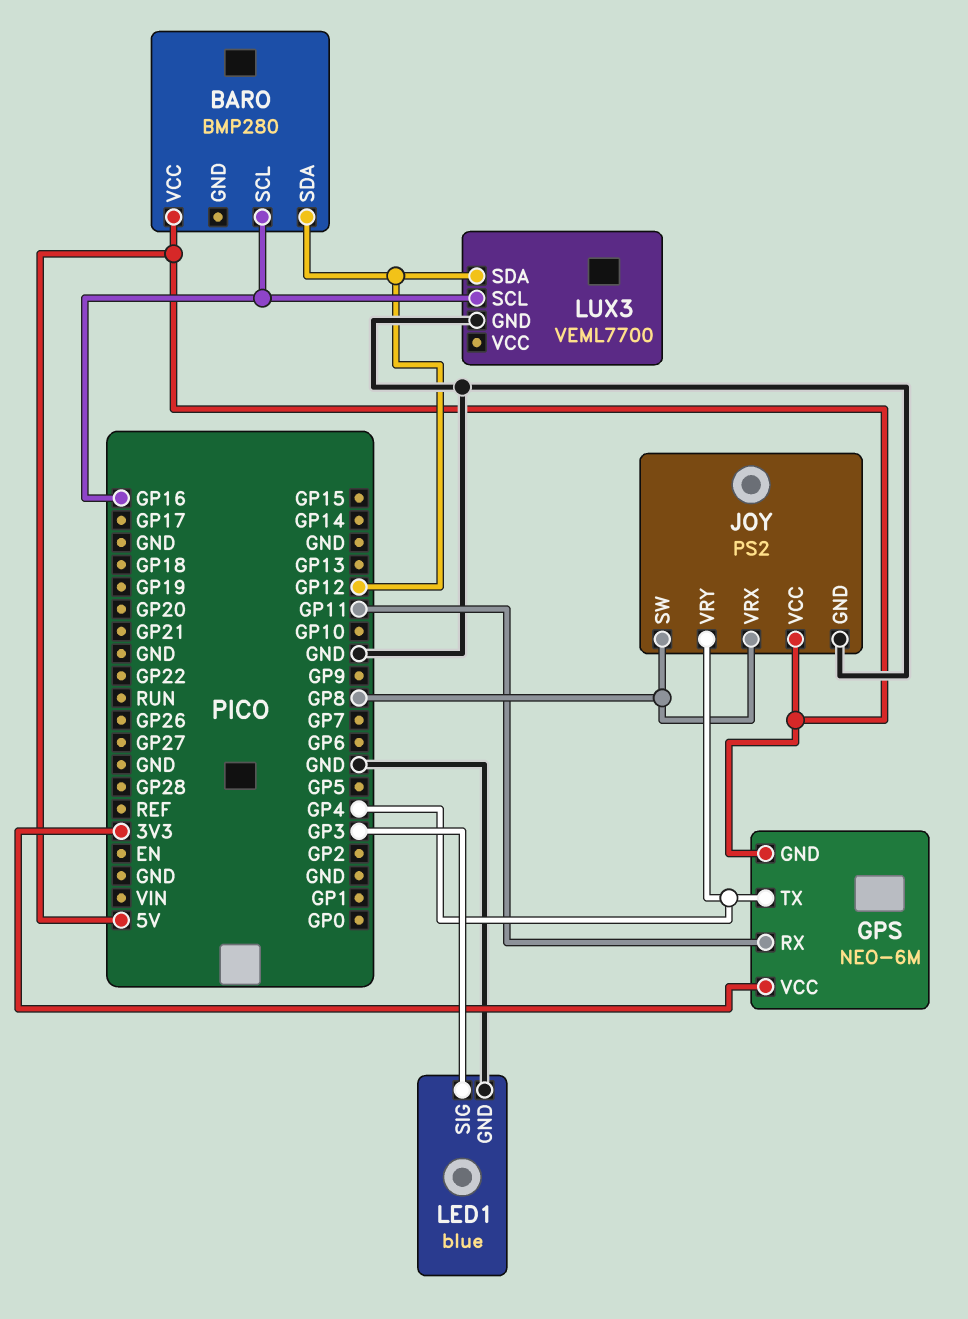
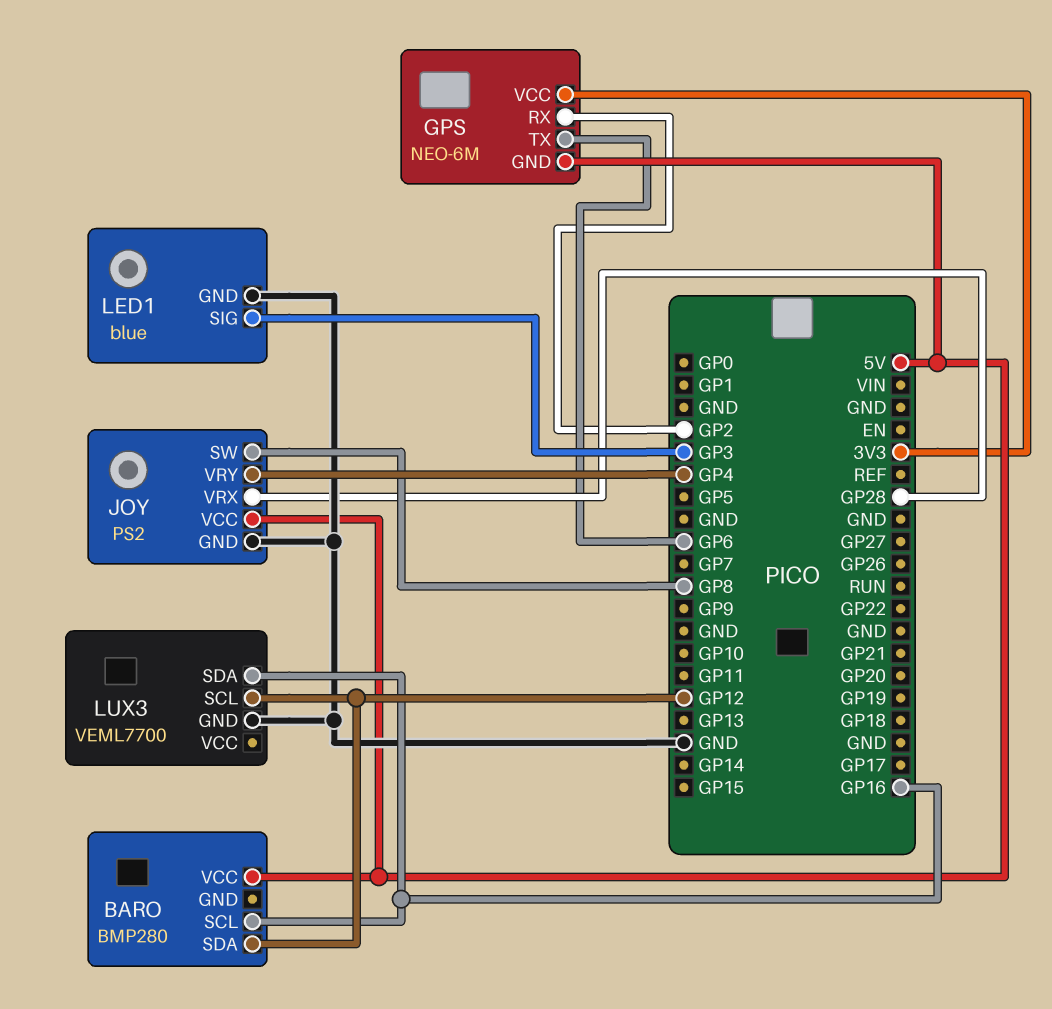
GPS pin RX: GP11 -> GP2
GPS pin TX: GP4 -> GP6
JOY pin VRX: GP8 -> GP28
LUX3 pin SCL: GP16 -> GP12
LUX3 pin SDA: GP12 -> GP16

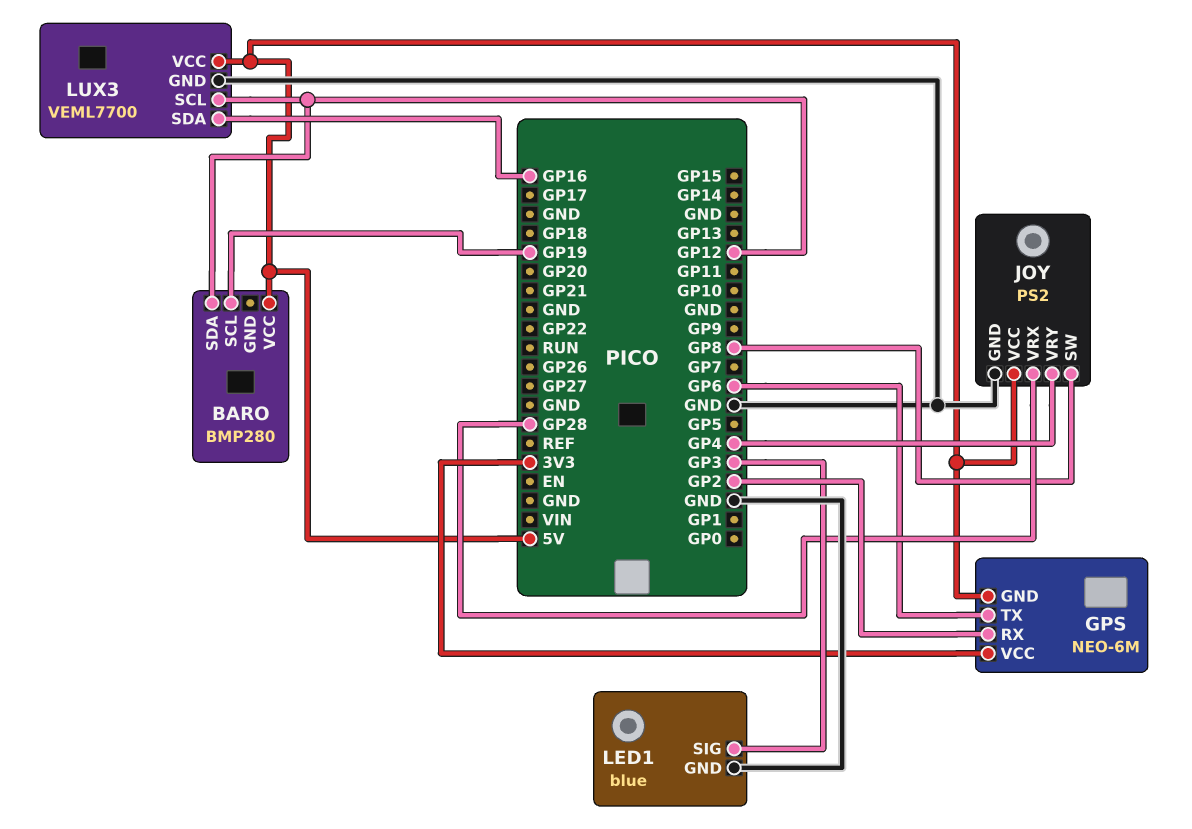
BARO pin SCL: GP16 -> GP19
LUX3 pin VCC: none -> 5V

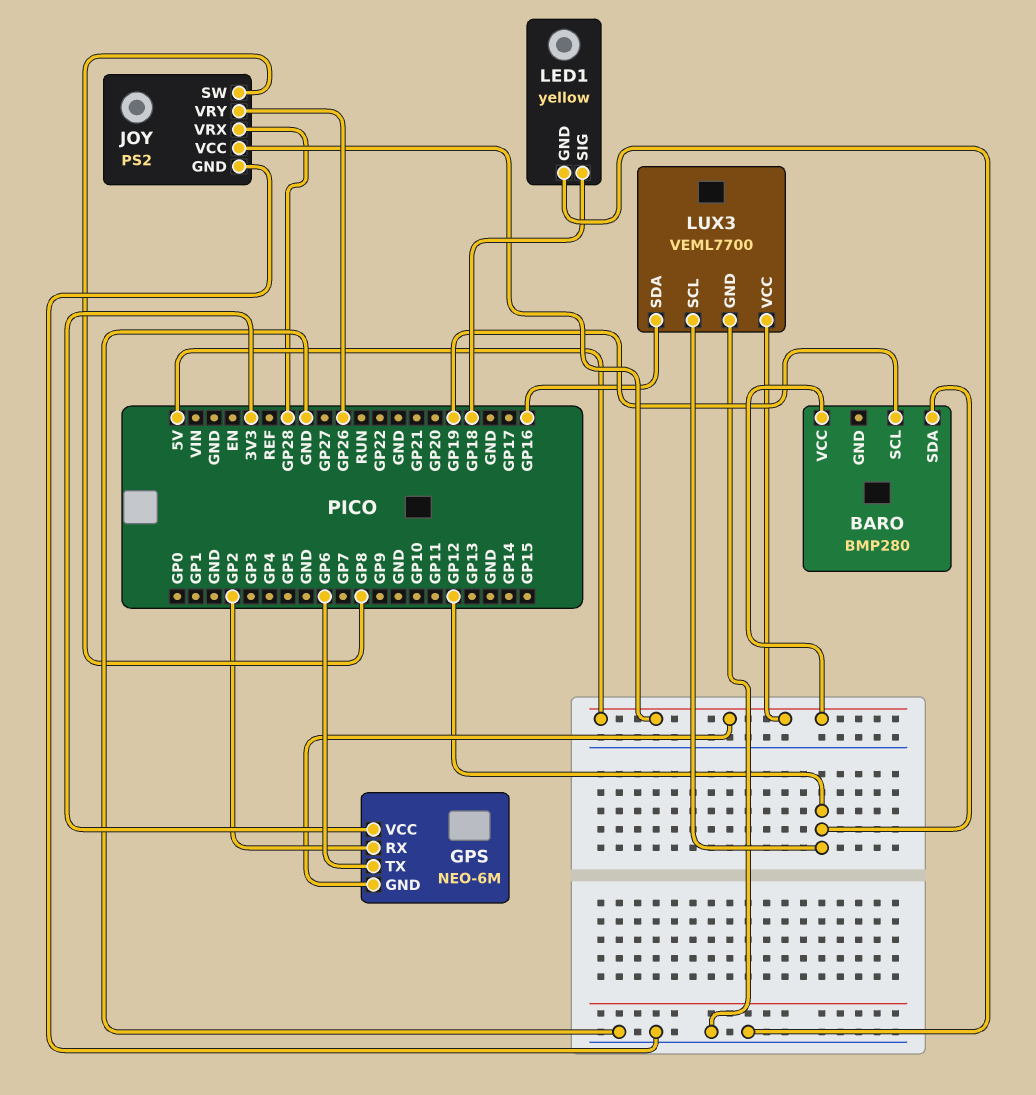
JOY pin VRY: GP4 -> GP26
LED1: blue -> yellow
LED1 pin SIG: GP3 -> GP18

